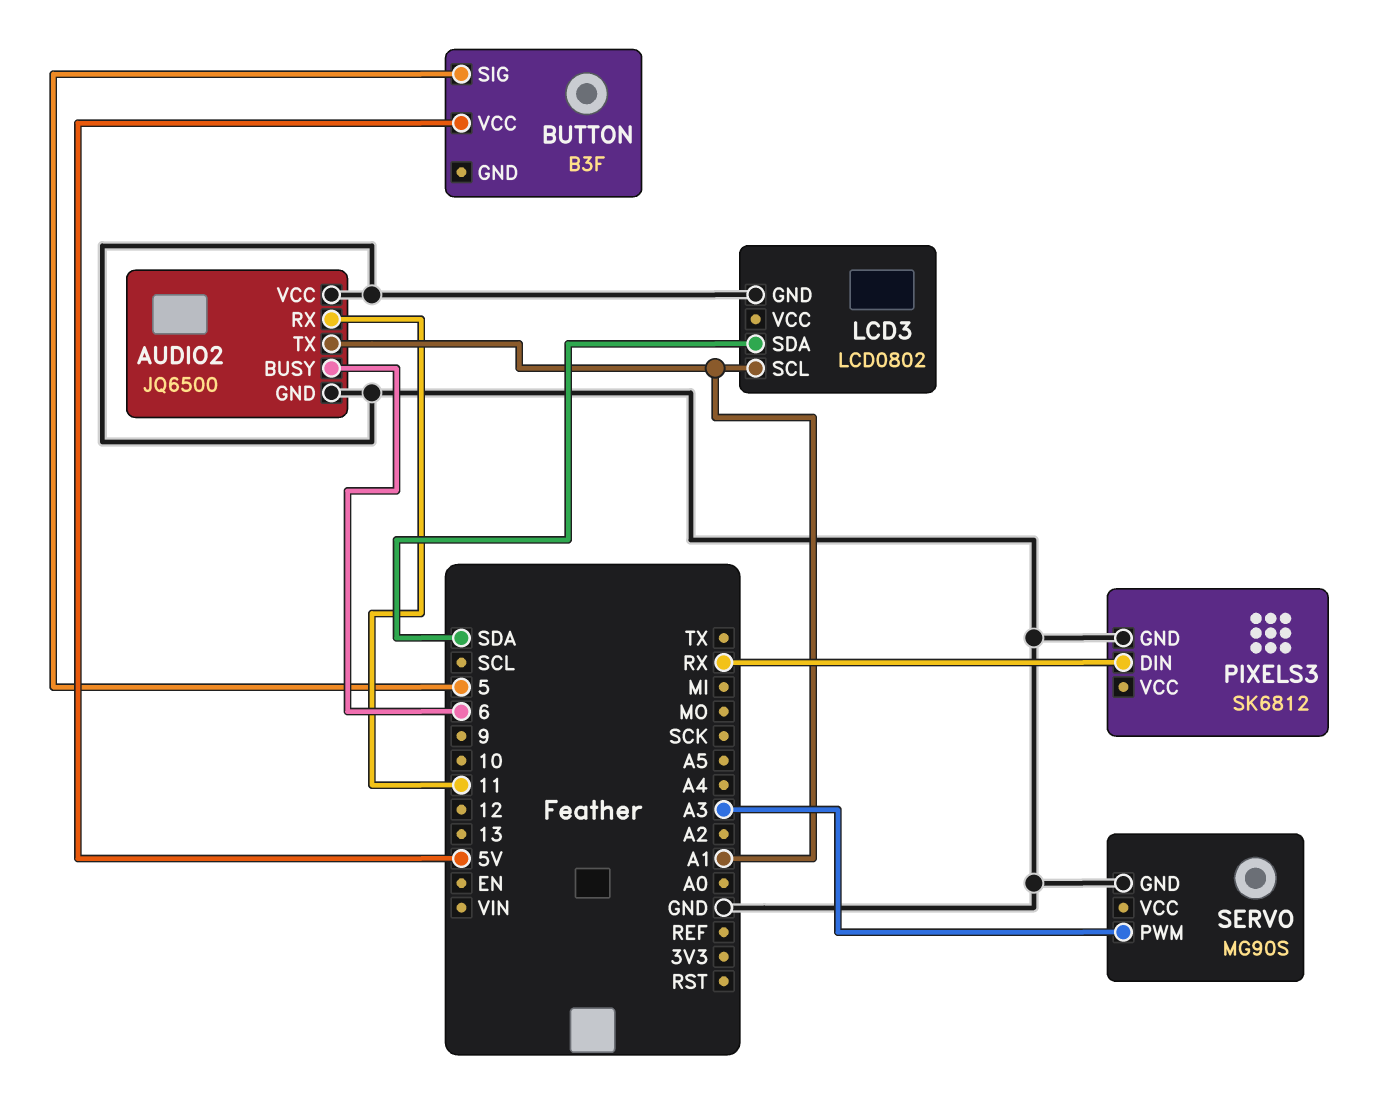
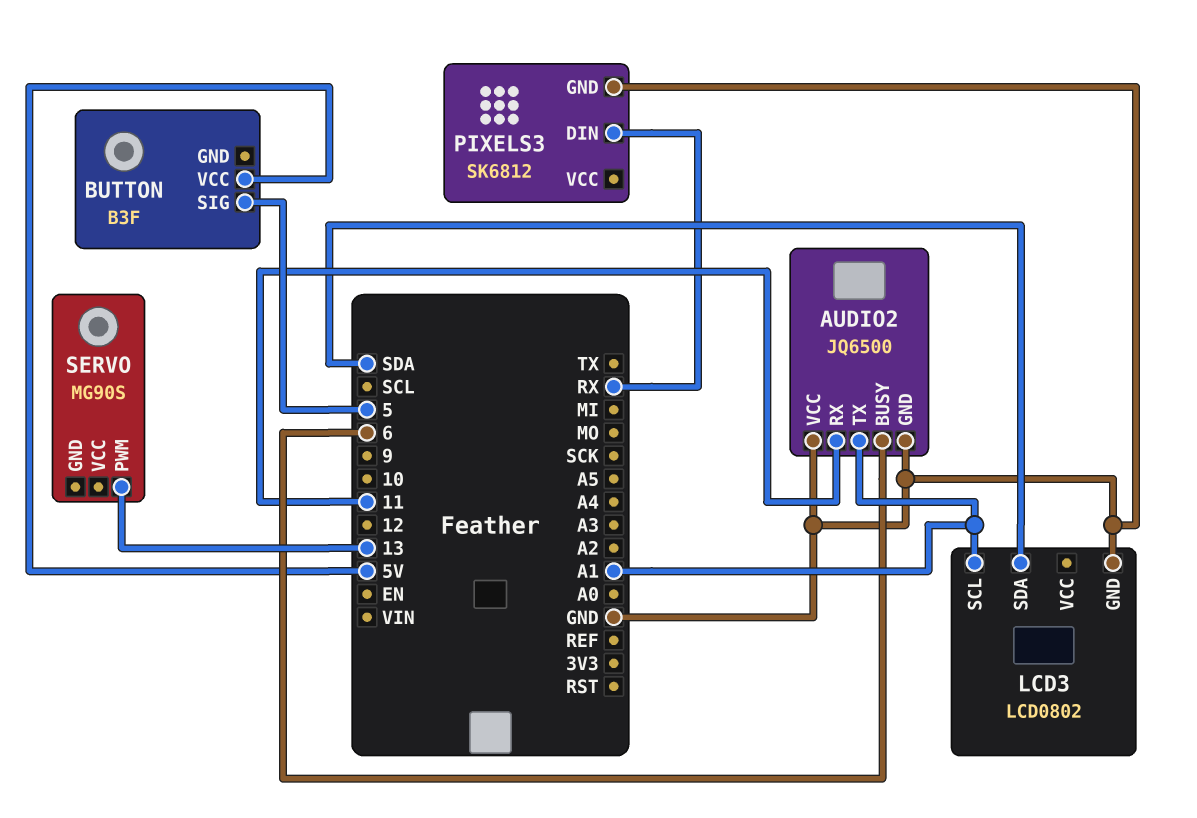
SERVO pin GND: GND -> none
SERVO pin PWM: A3 -> 13

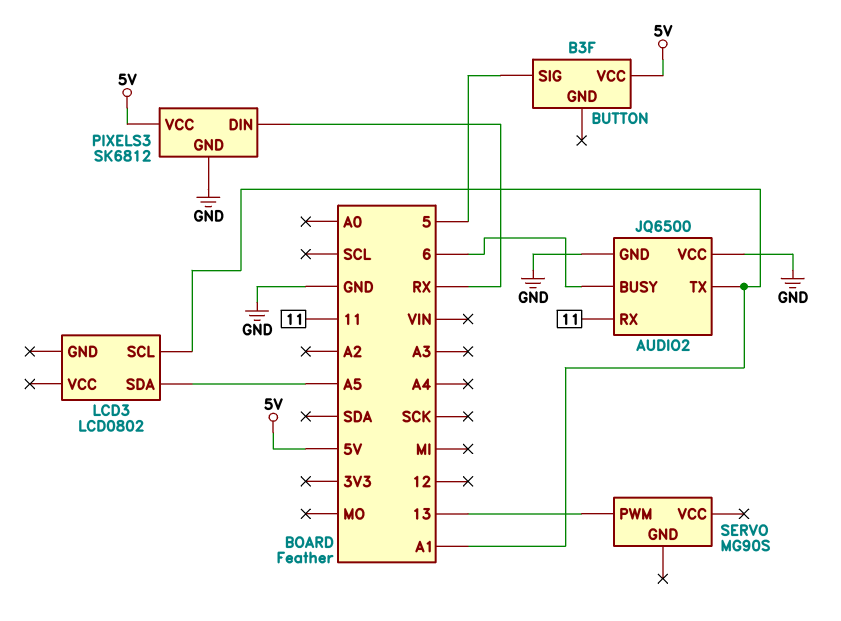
LCD3 pin GND: GND -> none
LCD3 pin SDA: SDA -> A5
PIXELS3 pin VCC: none -> 5V

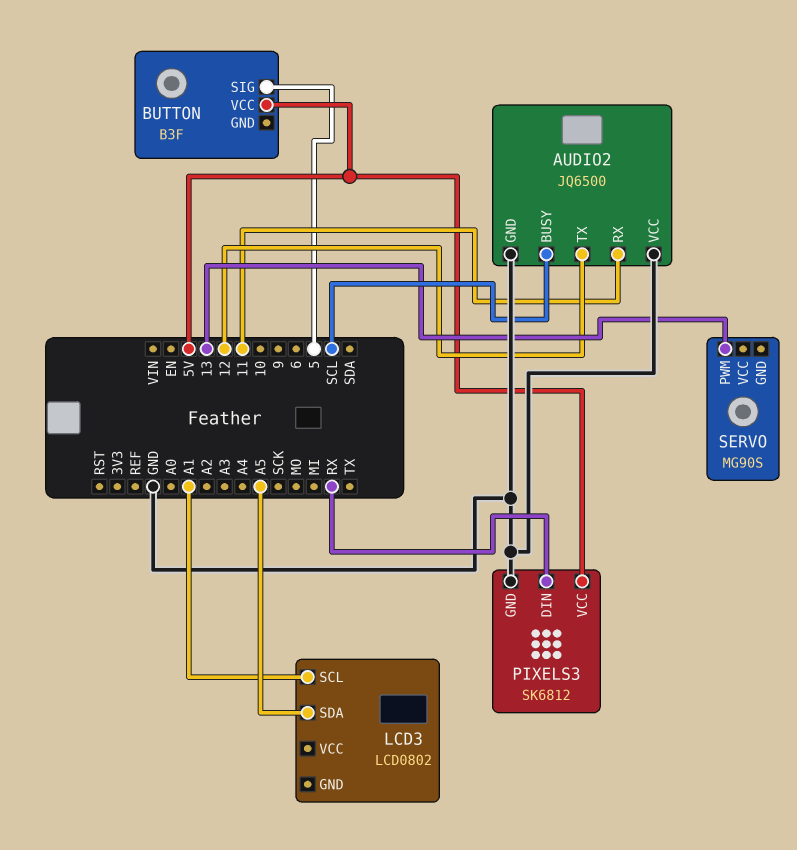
AUDIO2 pin BUSY: 6 -> SCL
AUDIO2 pin TX: A1 -> 12

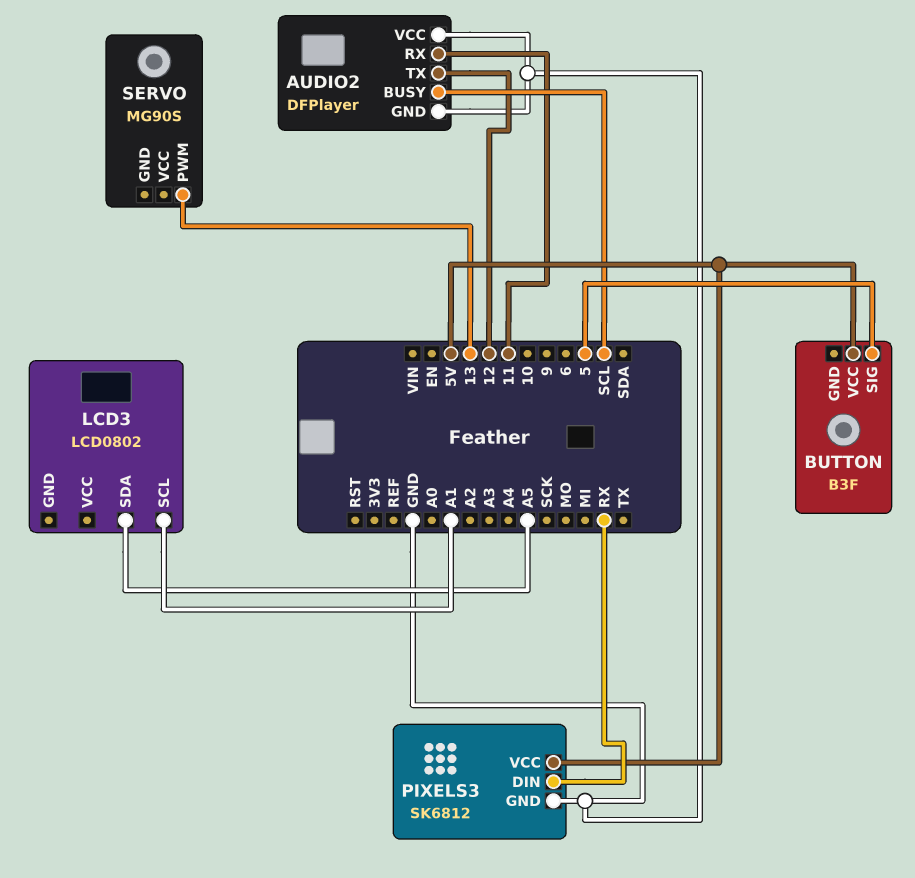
AUDIO2: JQ6500 -> DFPlayer

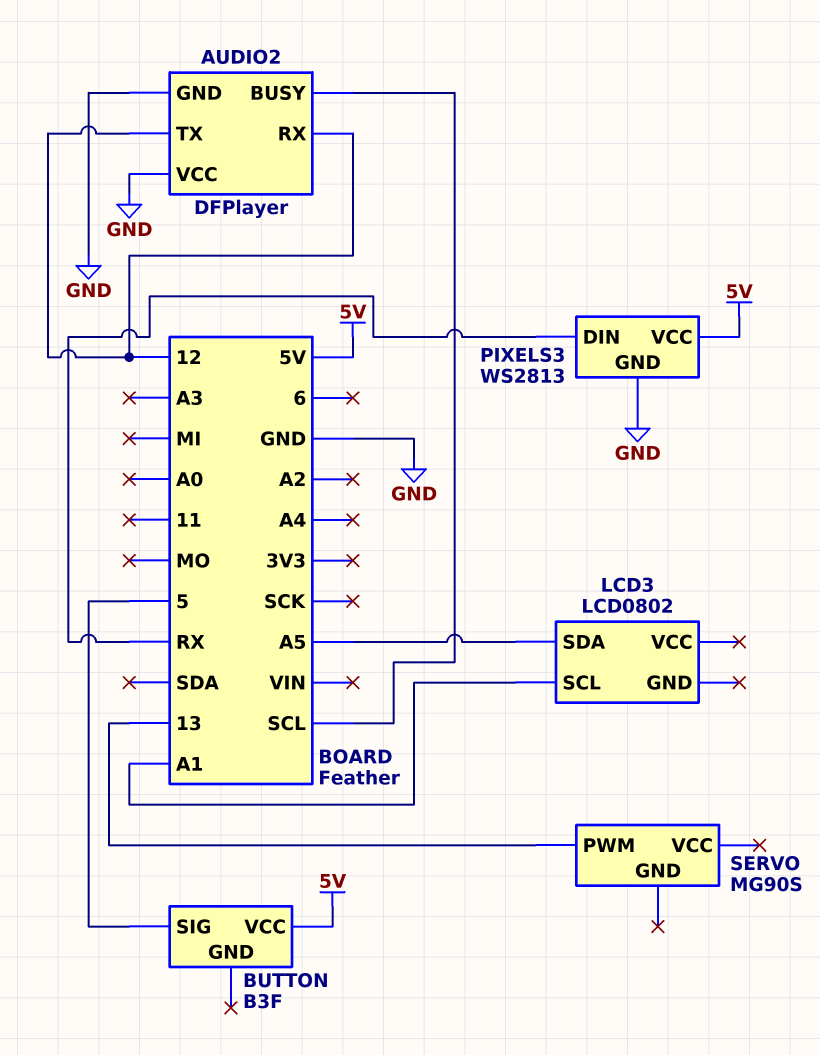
AUDIO2 pin RX: 11 -> 12
PIXELS3: SK6812 -> WS2813

